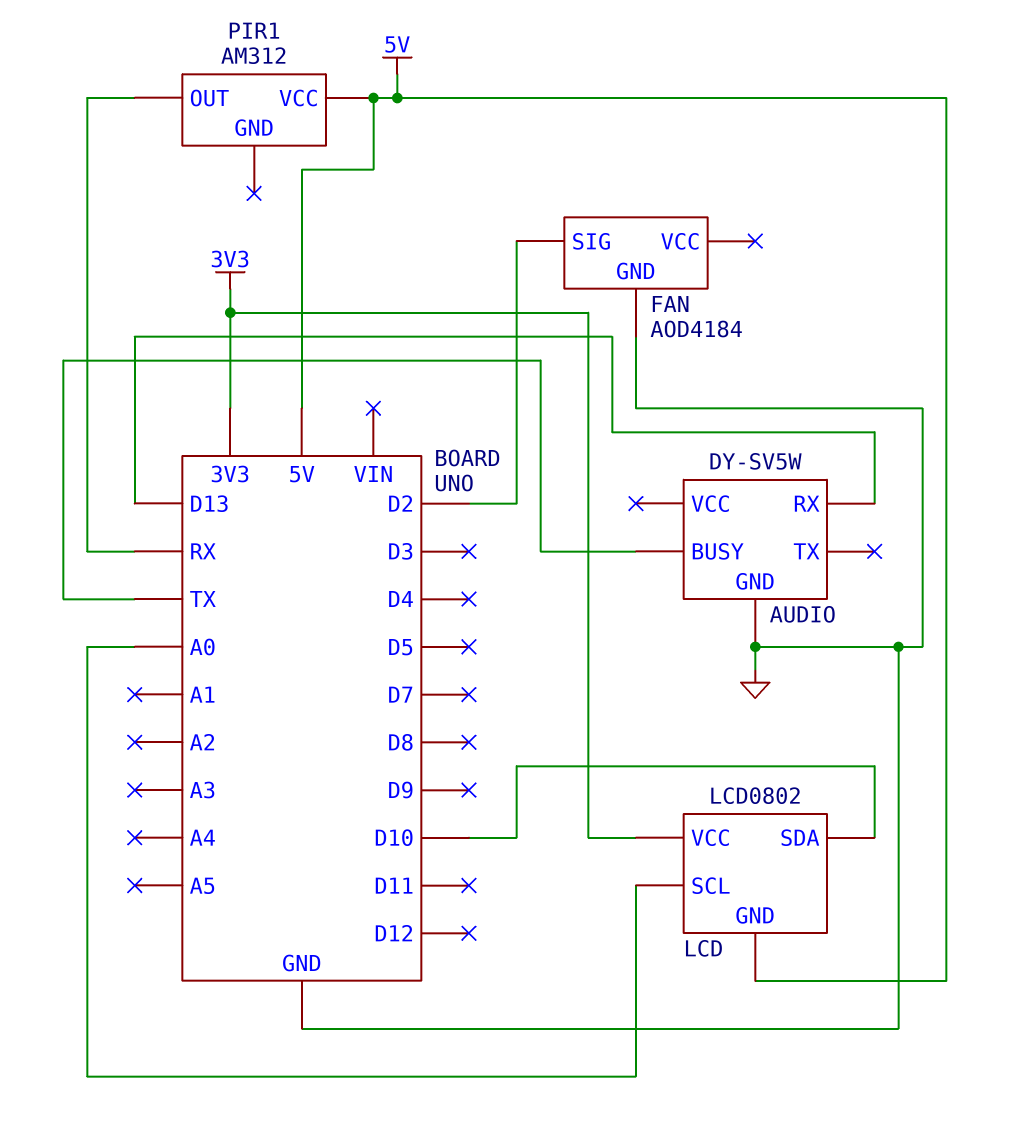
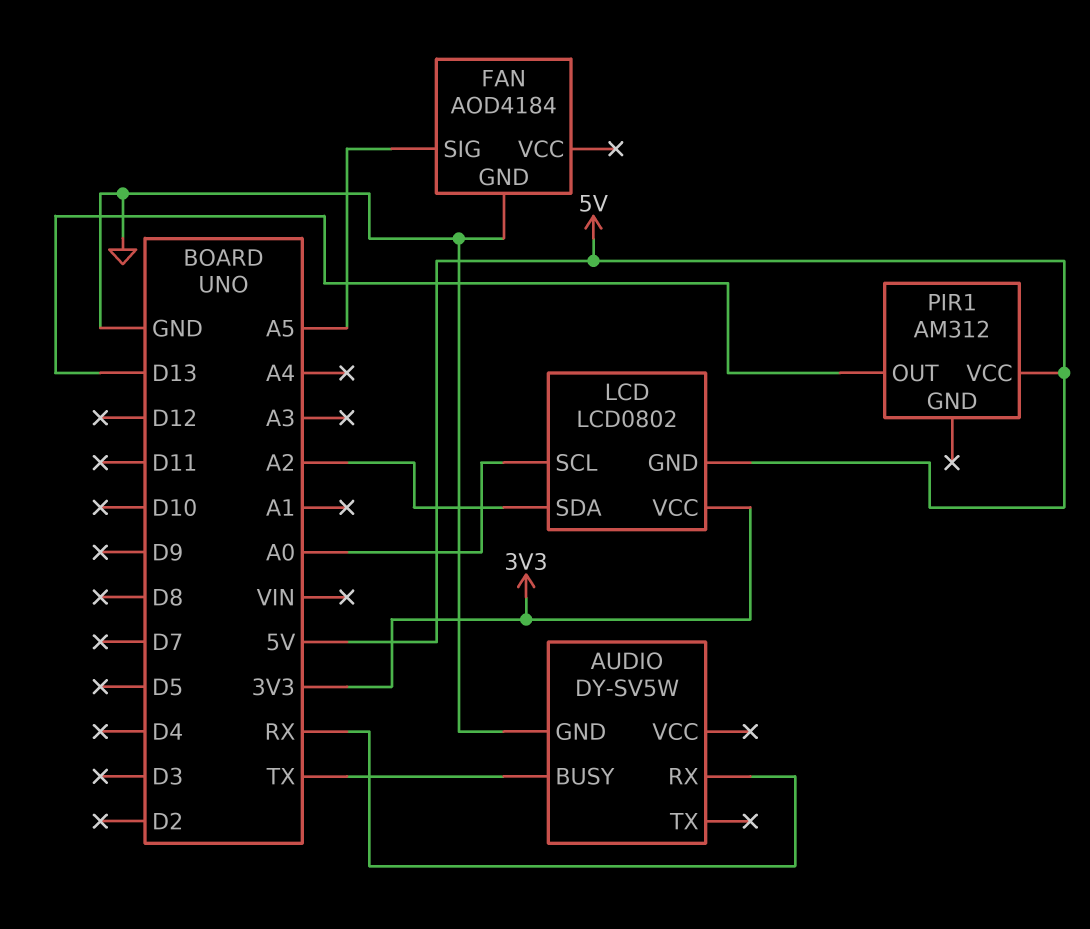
AUDIO pin RX: D13 -> RX
FAN pin SIG: D2 -> A5
LCD pin SDA: D10 -> A2
PIR1 pin OUT: RX -> D13

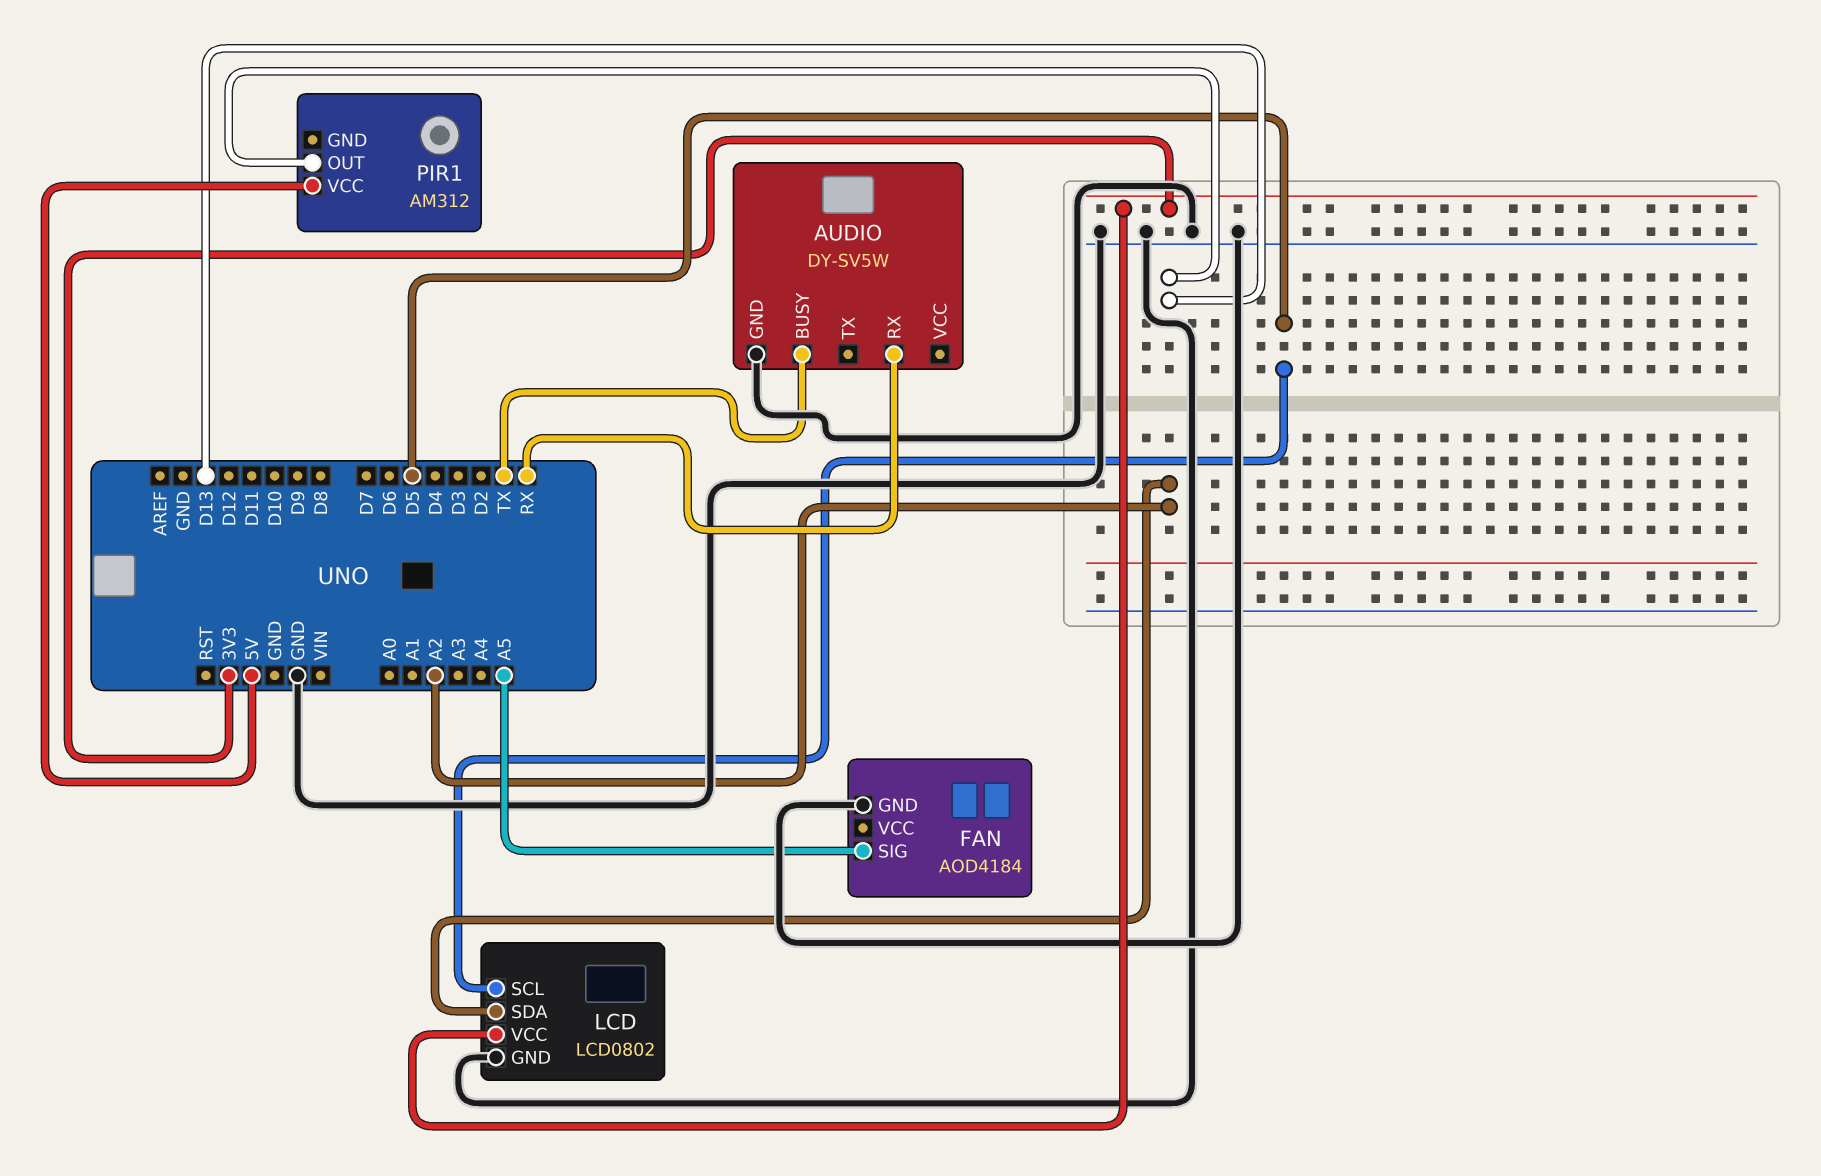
LCD pin GND: 5V -> GND
LCD pin SCL: A0 -> D5

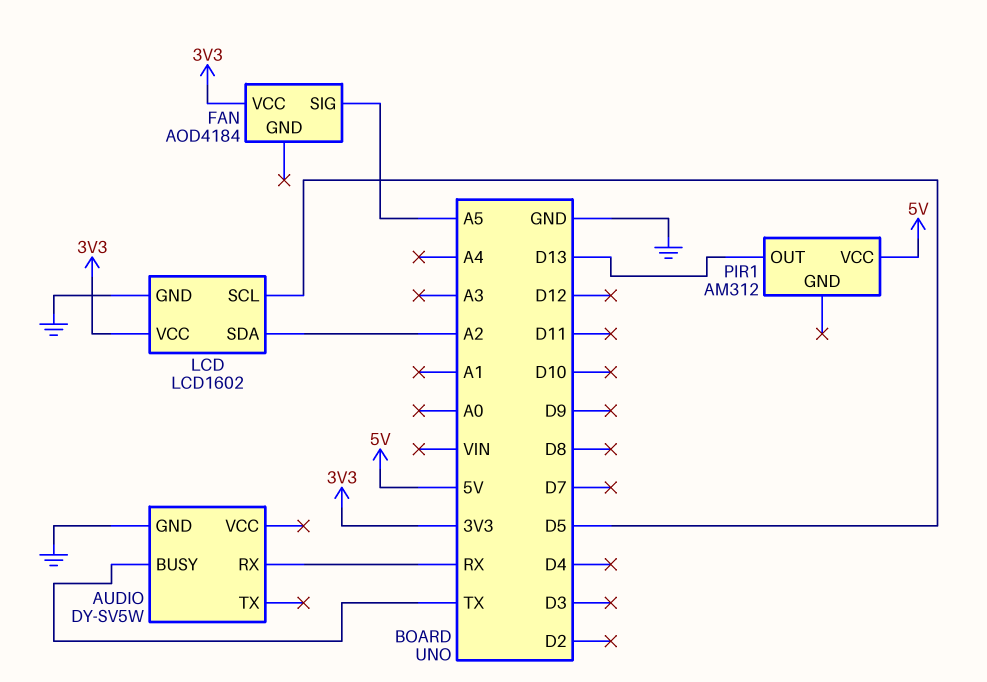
FAN pin GND: GND -> none
FAN pin VCC: none -> 3V3
LCD: LCD0802 -> LCD1602

